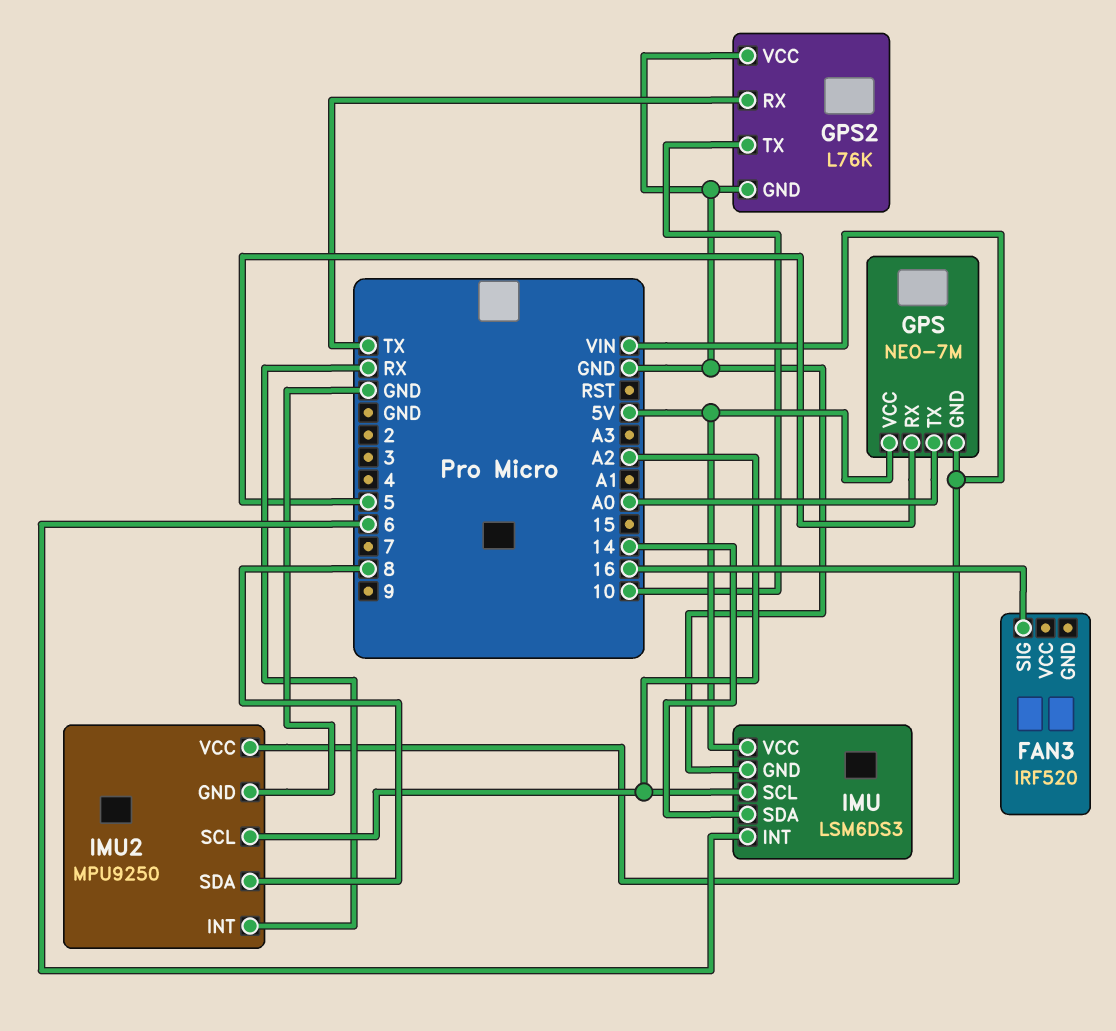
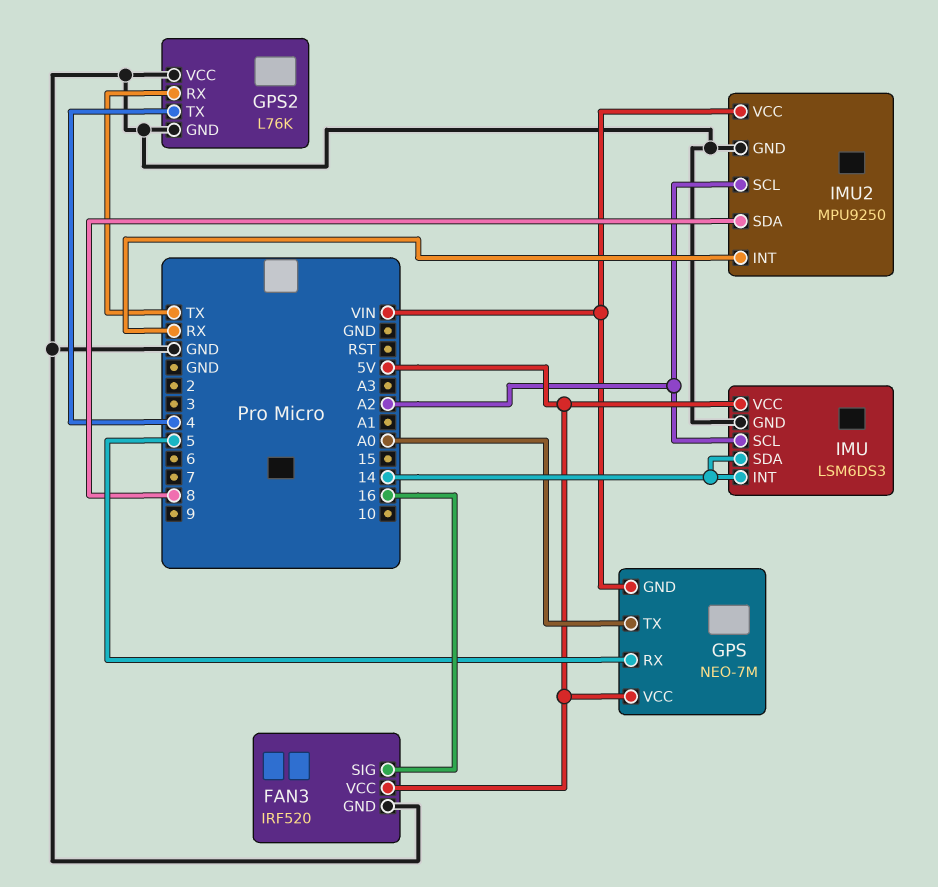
FAN3 pin GND: none -> GND
FAN3 pin VCC: none -> 5V
GPS2 pin TX: 10 -> 4
IMU pin INT: 6 -> 14

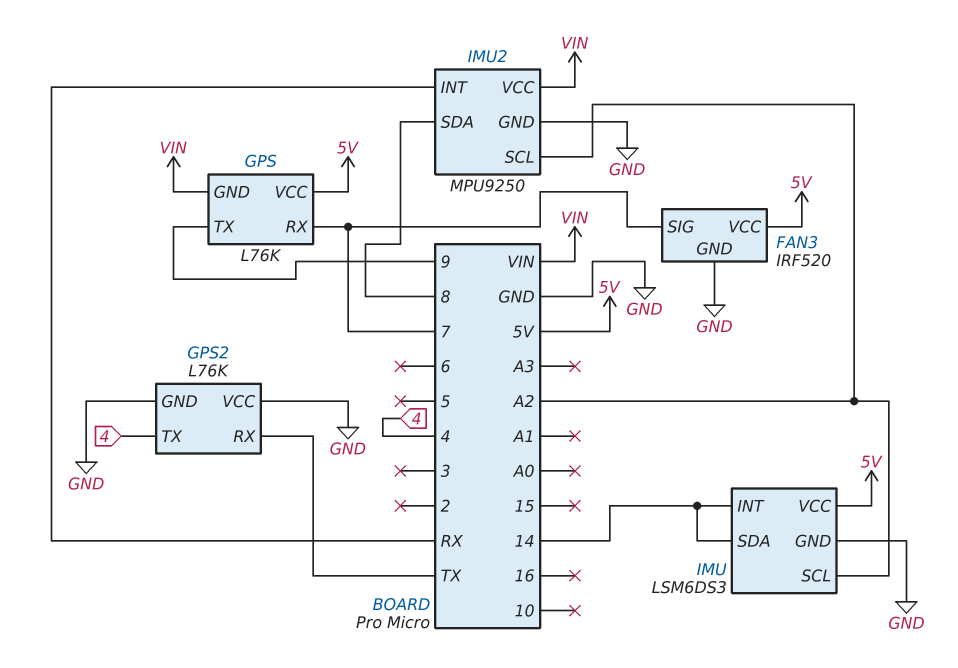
FAN3 pin SIG: 16 -> 7
GPS: NEO-7M -> L76K
GPS pin RX: 5 -> 7
GPS pin TX: A0 -> 9

